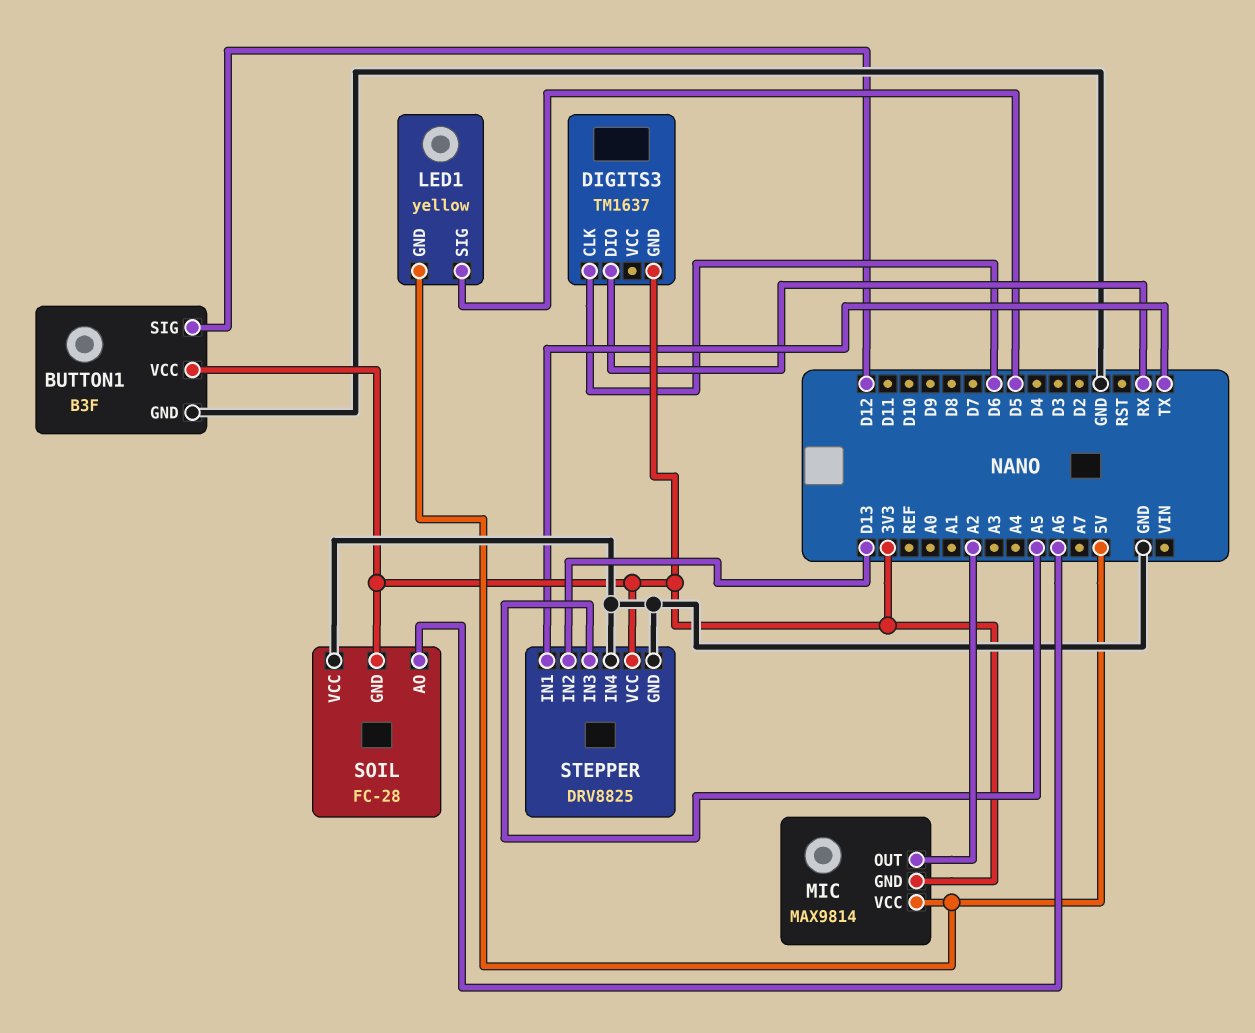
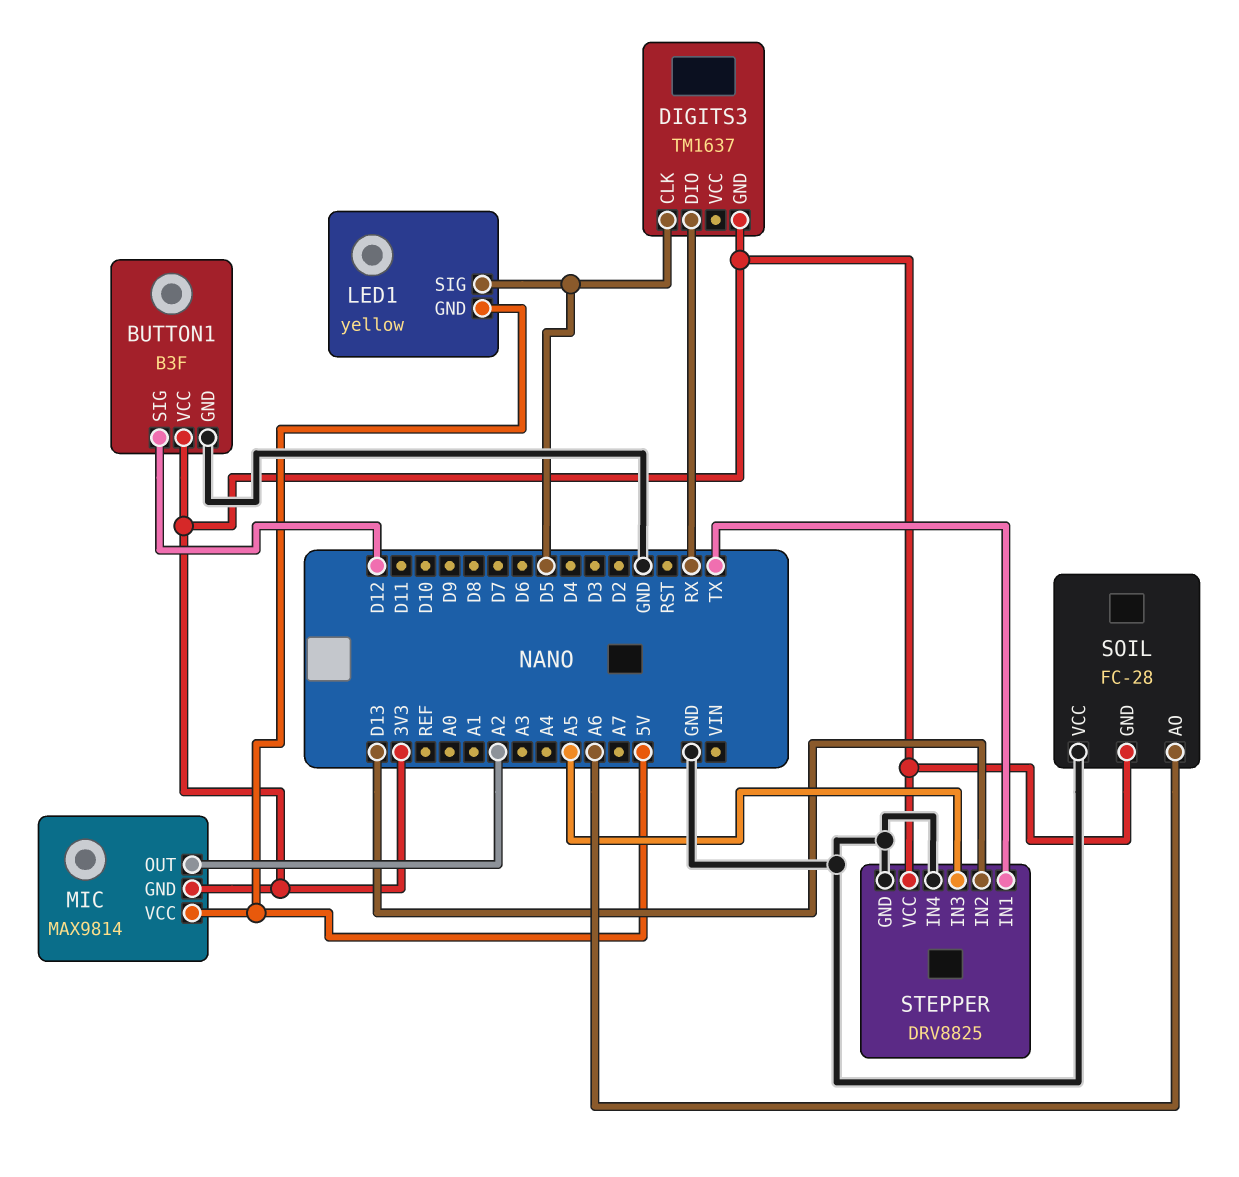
DIGITS3 pin CLK: D6 -> D5

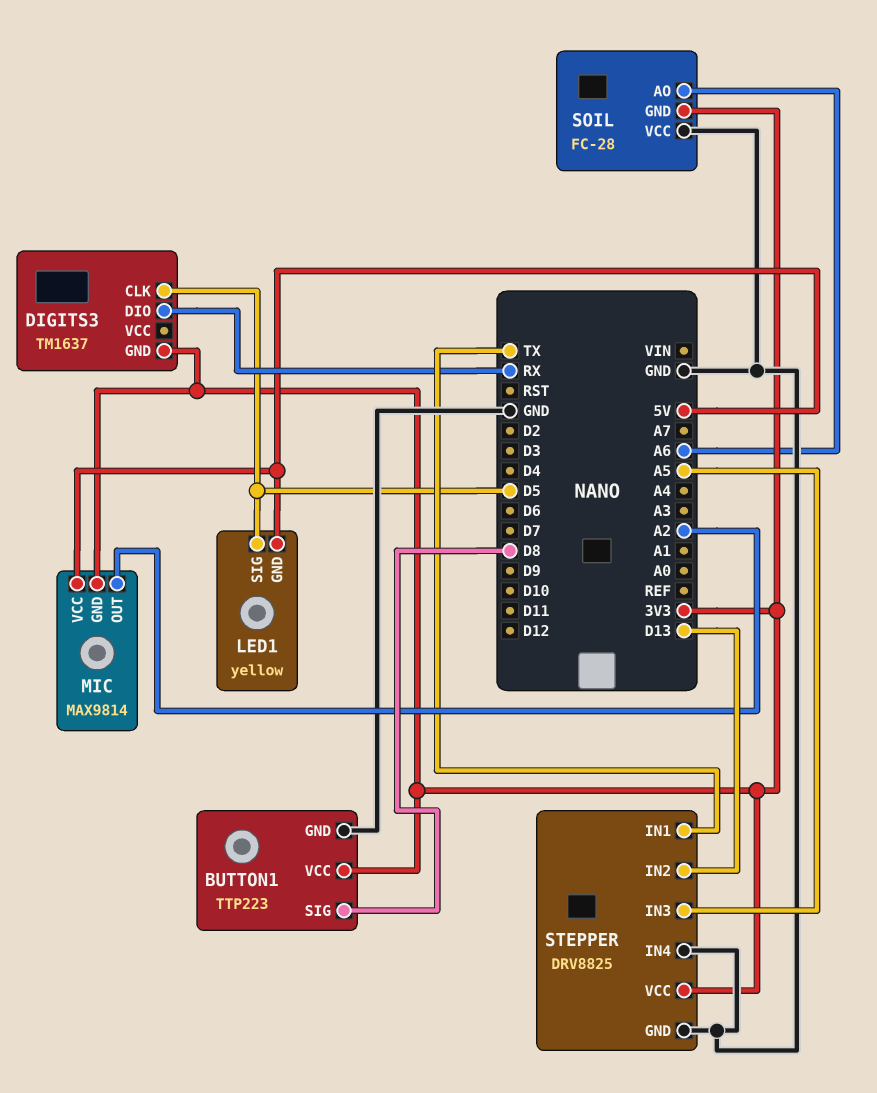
BUTTON1: B3F -> TTP223
BUTTON1 pin SIG: D12 -> D8

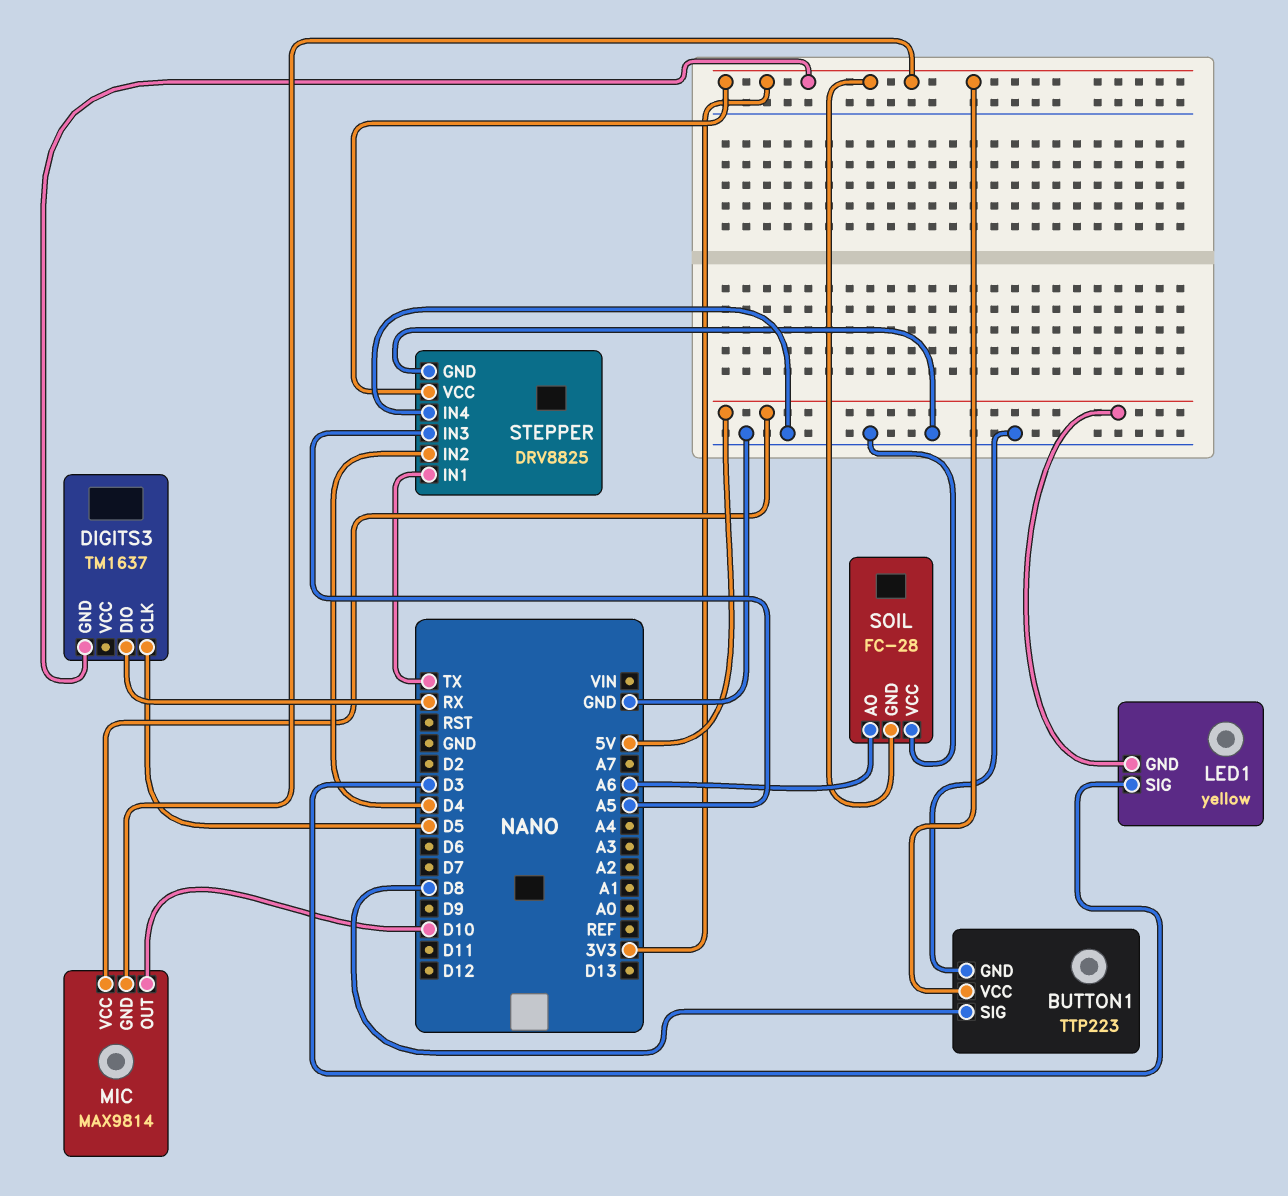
LED1 pin SIG: D5 -> D3
MIC pin OUT: A2 -> D10
STEPPER pin IN2: D13 -> D4

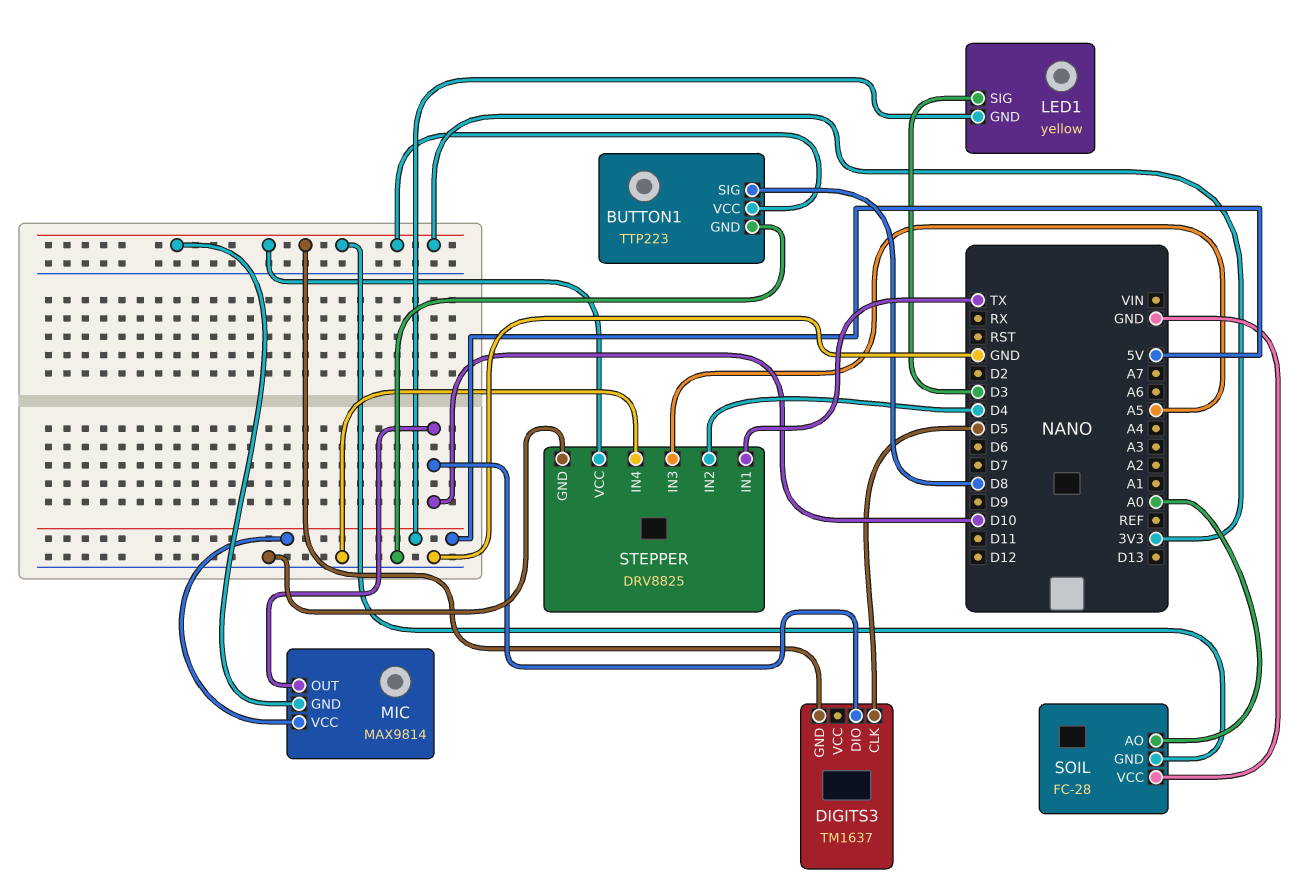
DIGITS3 pin DIO: RX -> D10
SOIL pin AO: A6 -> A0

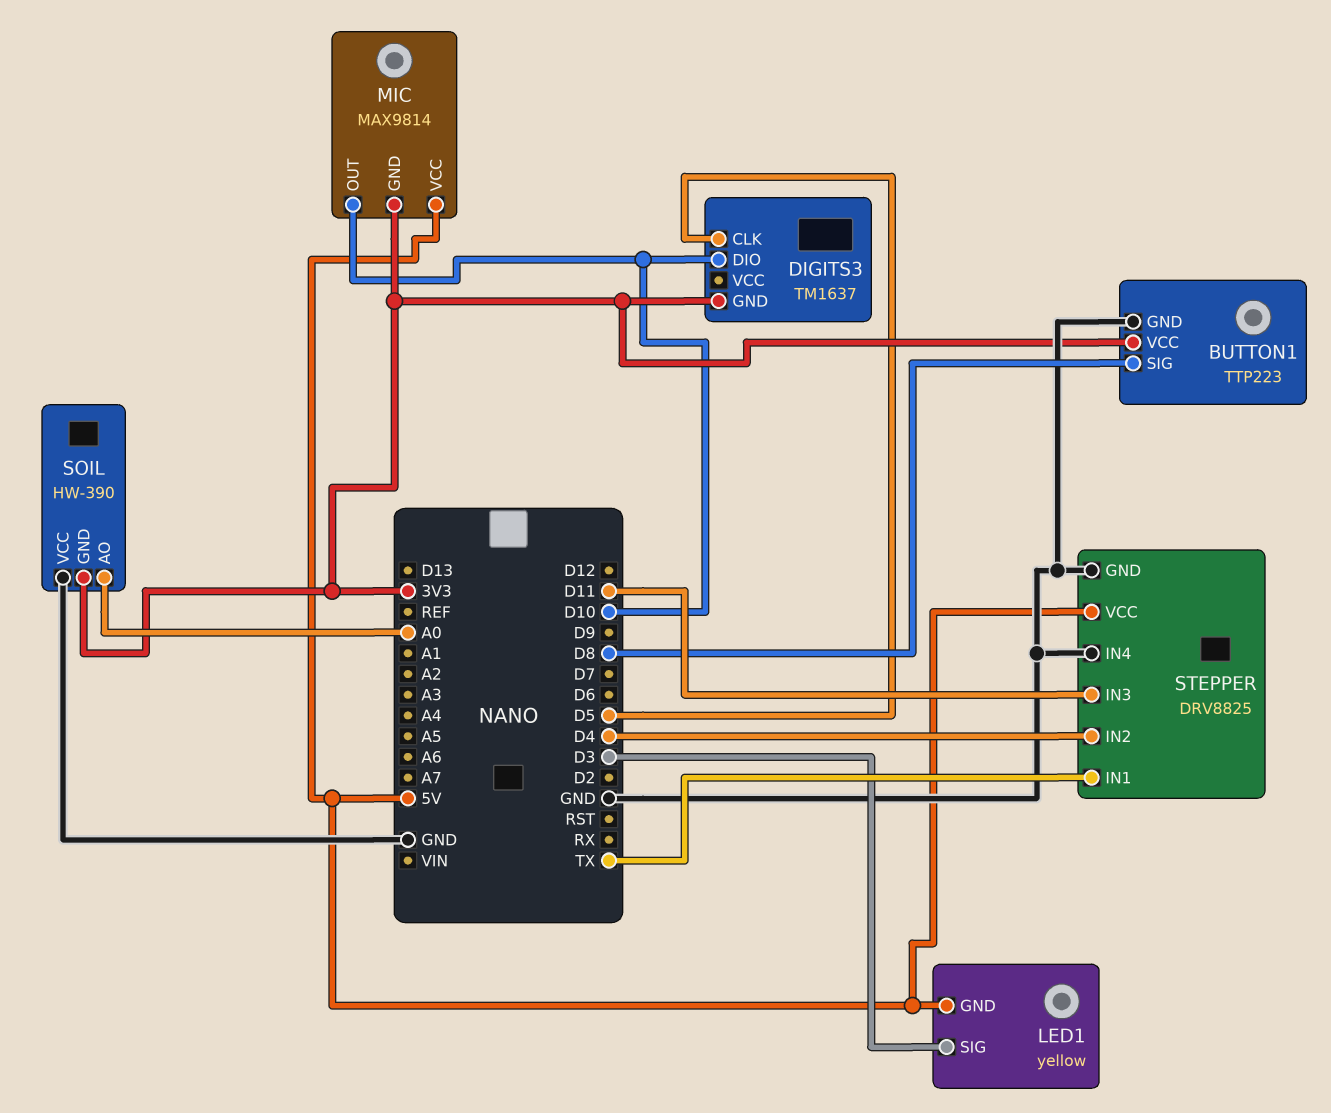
SOIL: FC-28 -> HW-390
STEPPER pin IN3: A5 -> D11
STEPPER pin VCC: 3V3 -> 5V

